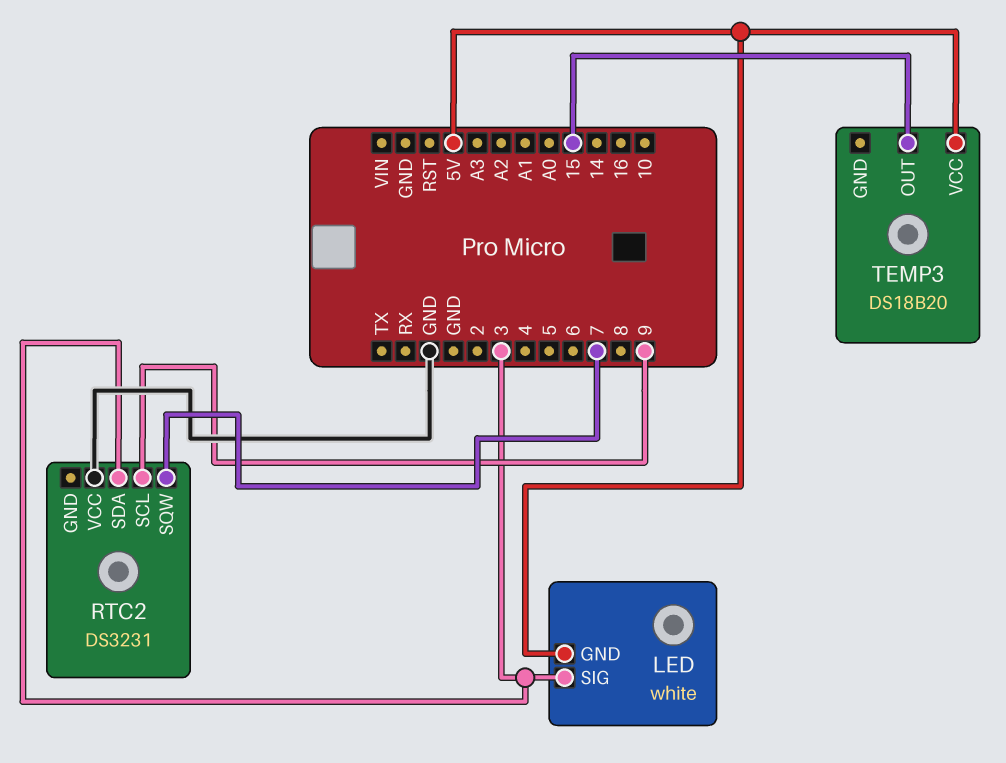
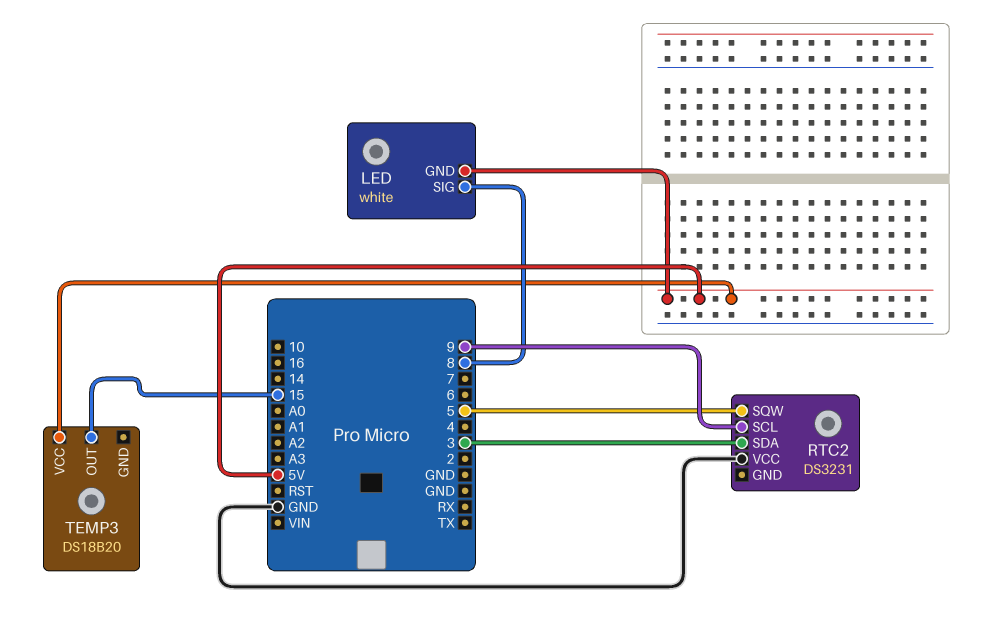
LED pin SIG: 3 -> 8
RTC2 pin SQW: 7 -> 5

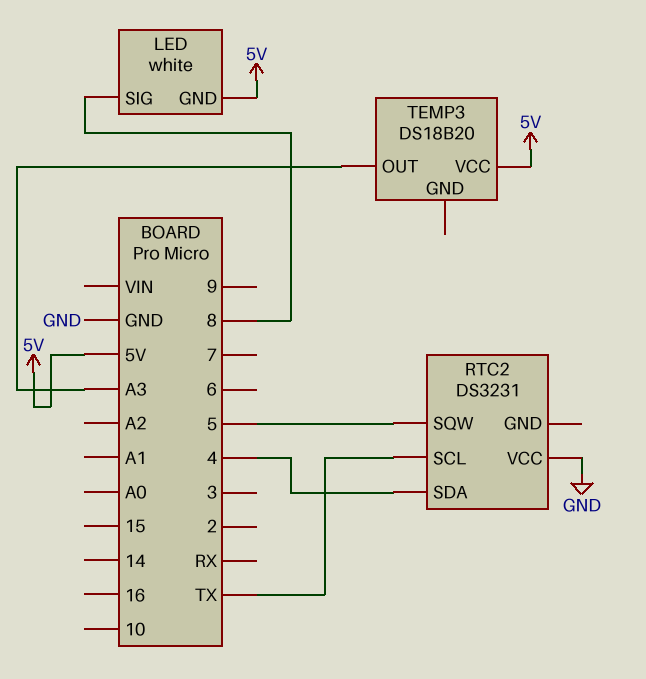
RTC2 pin SCL: 9 -> TX
RTC2 pin SDA: 3 -> 4
TEMP3 pin OUT: 15 -> A3

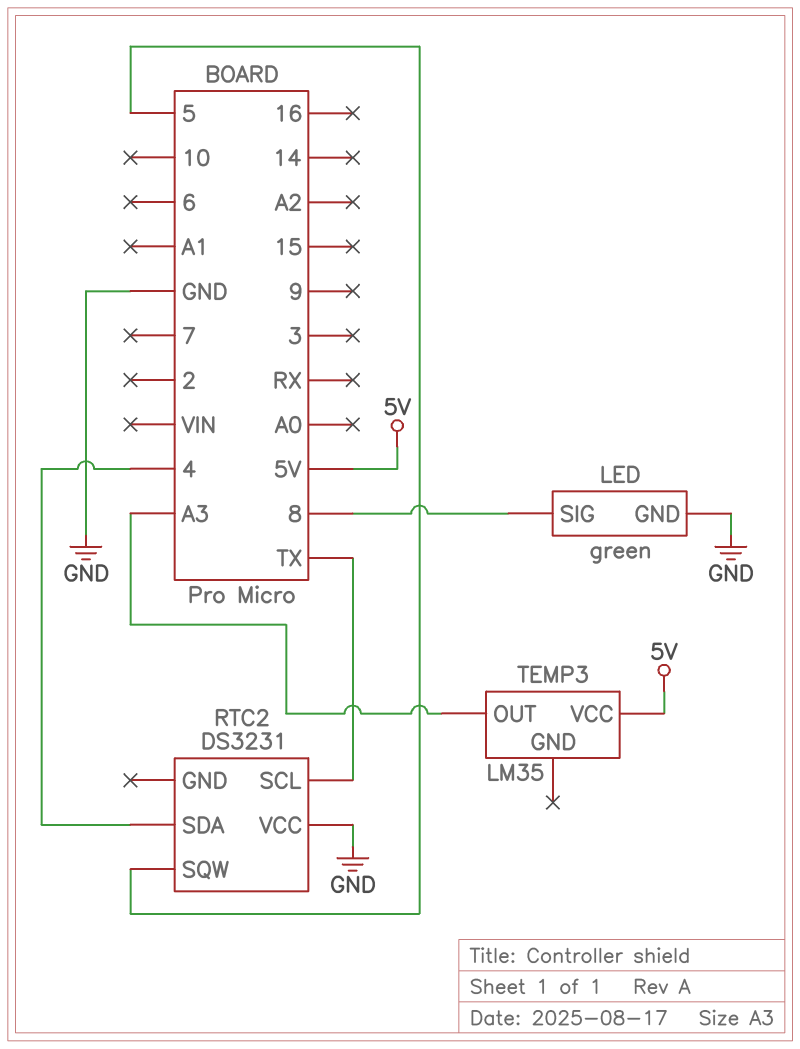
LED: white -> green
LED pin GND: 5V -> GND
TEMP3: DS18B20 -> LM35

